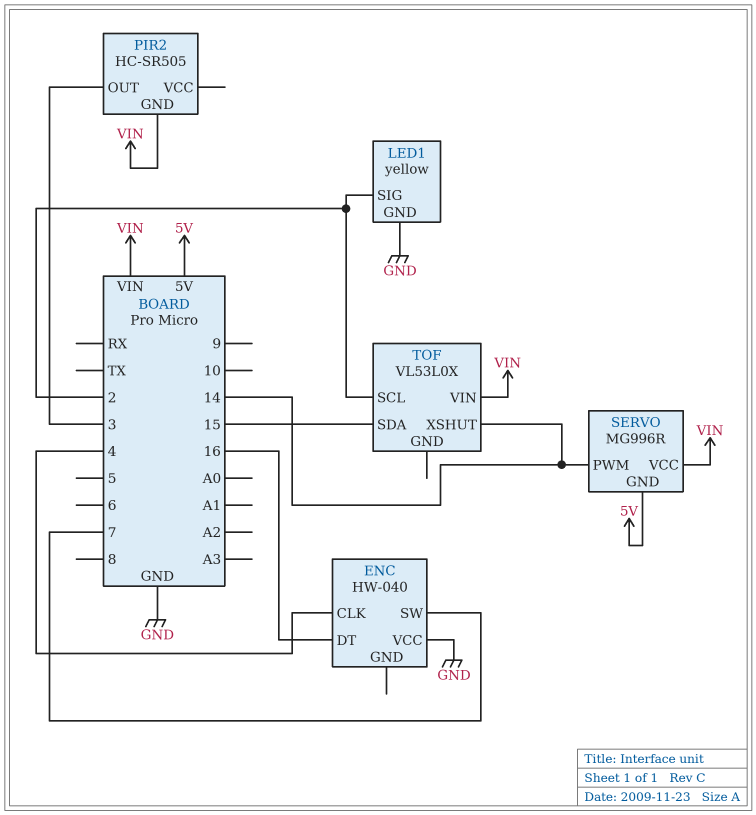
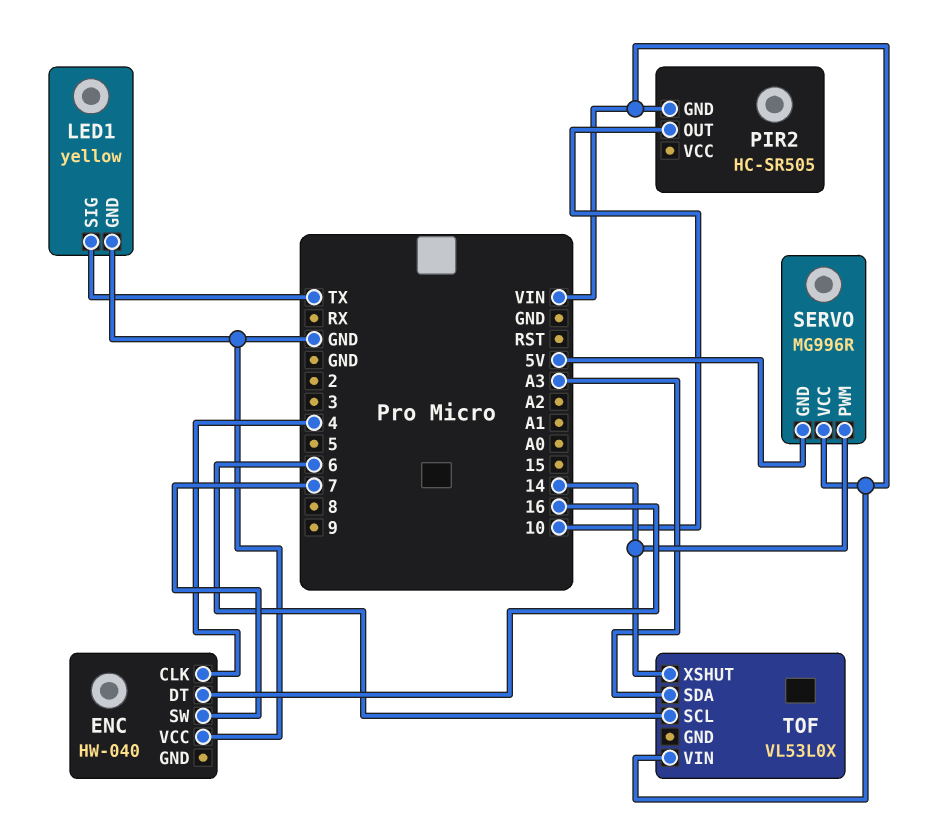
LED1 pin SIG: 2 -> TX
PIR2 pin OUT: 3 -> 10
TOF pin SCL: 2 -> 6
TOF pin SDA: 15 -> A3

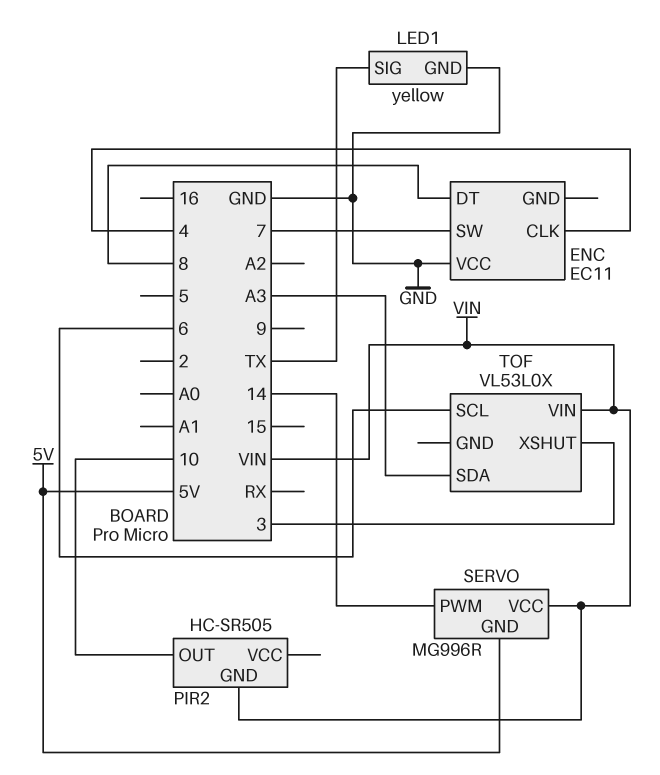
ENC: HW-040 -> EC11
ENC pin DT: 16 -> 8
TOF pin XSHUT: 14 -> 3

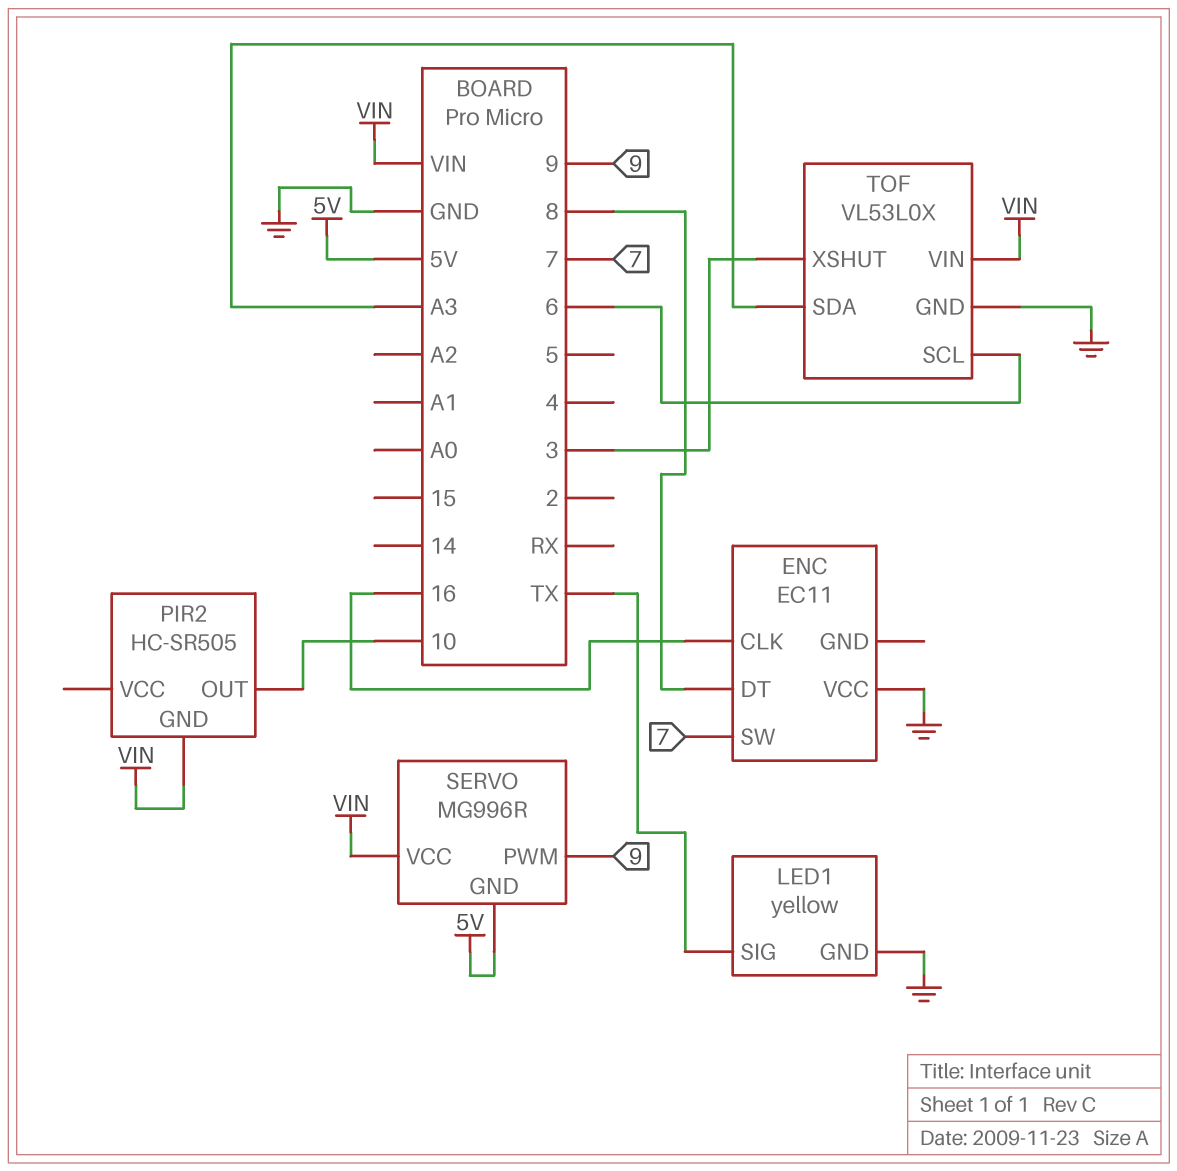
ENC pin CLK: 4 -> 16
SERVO pin PWM: 14 -> 9
TOF pin GND: none -> GND

